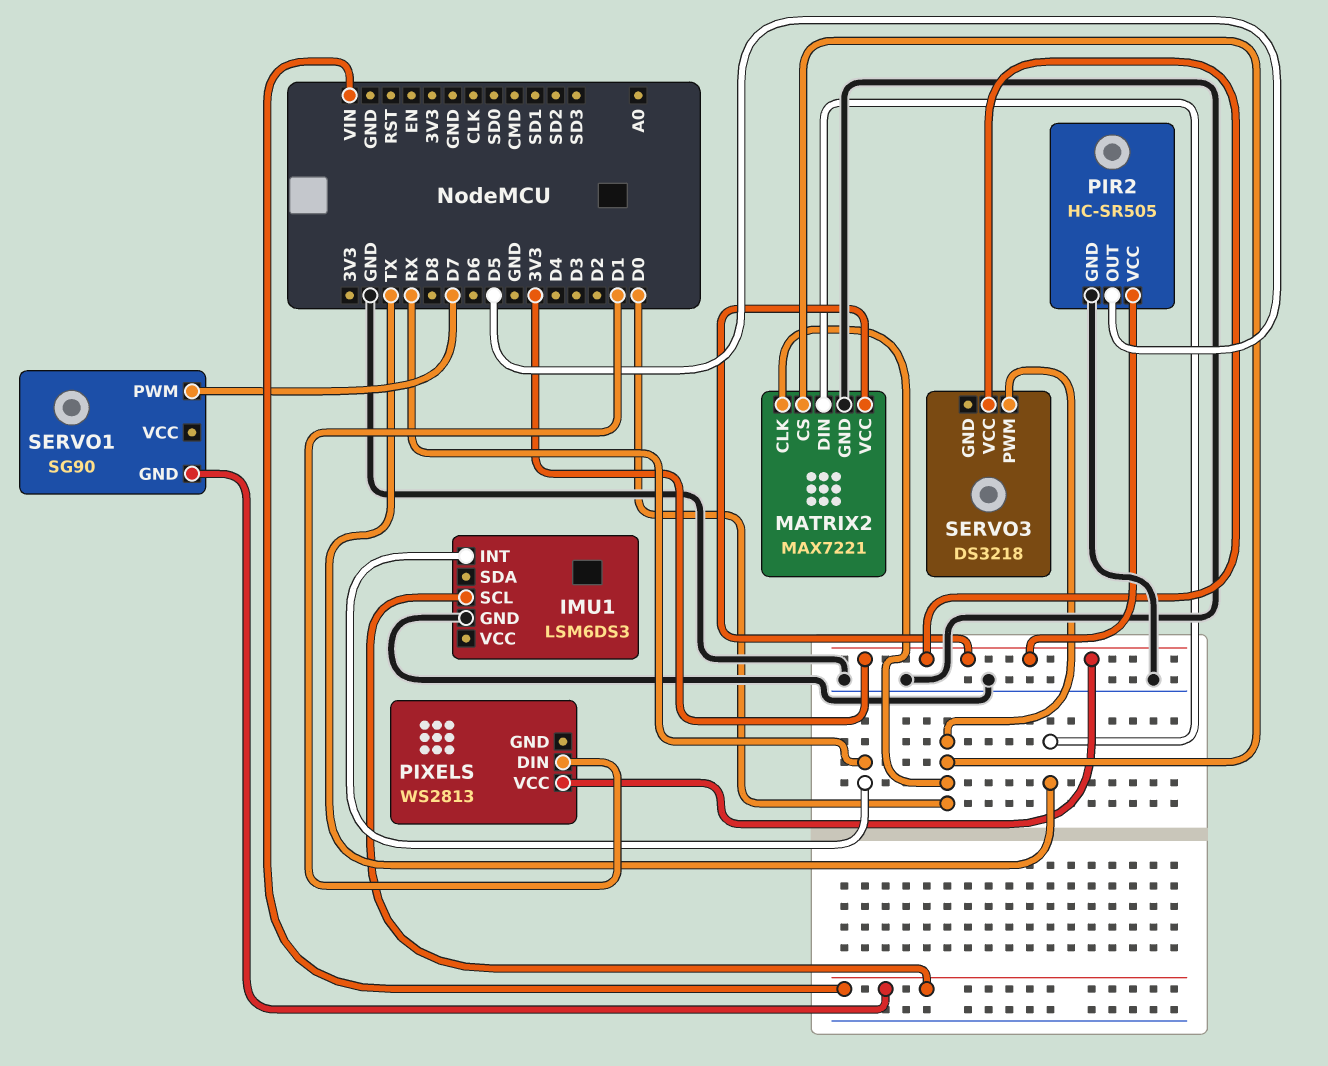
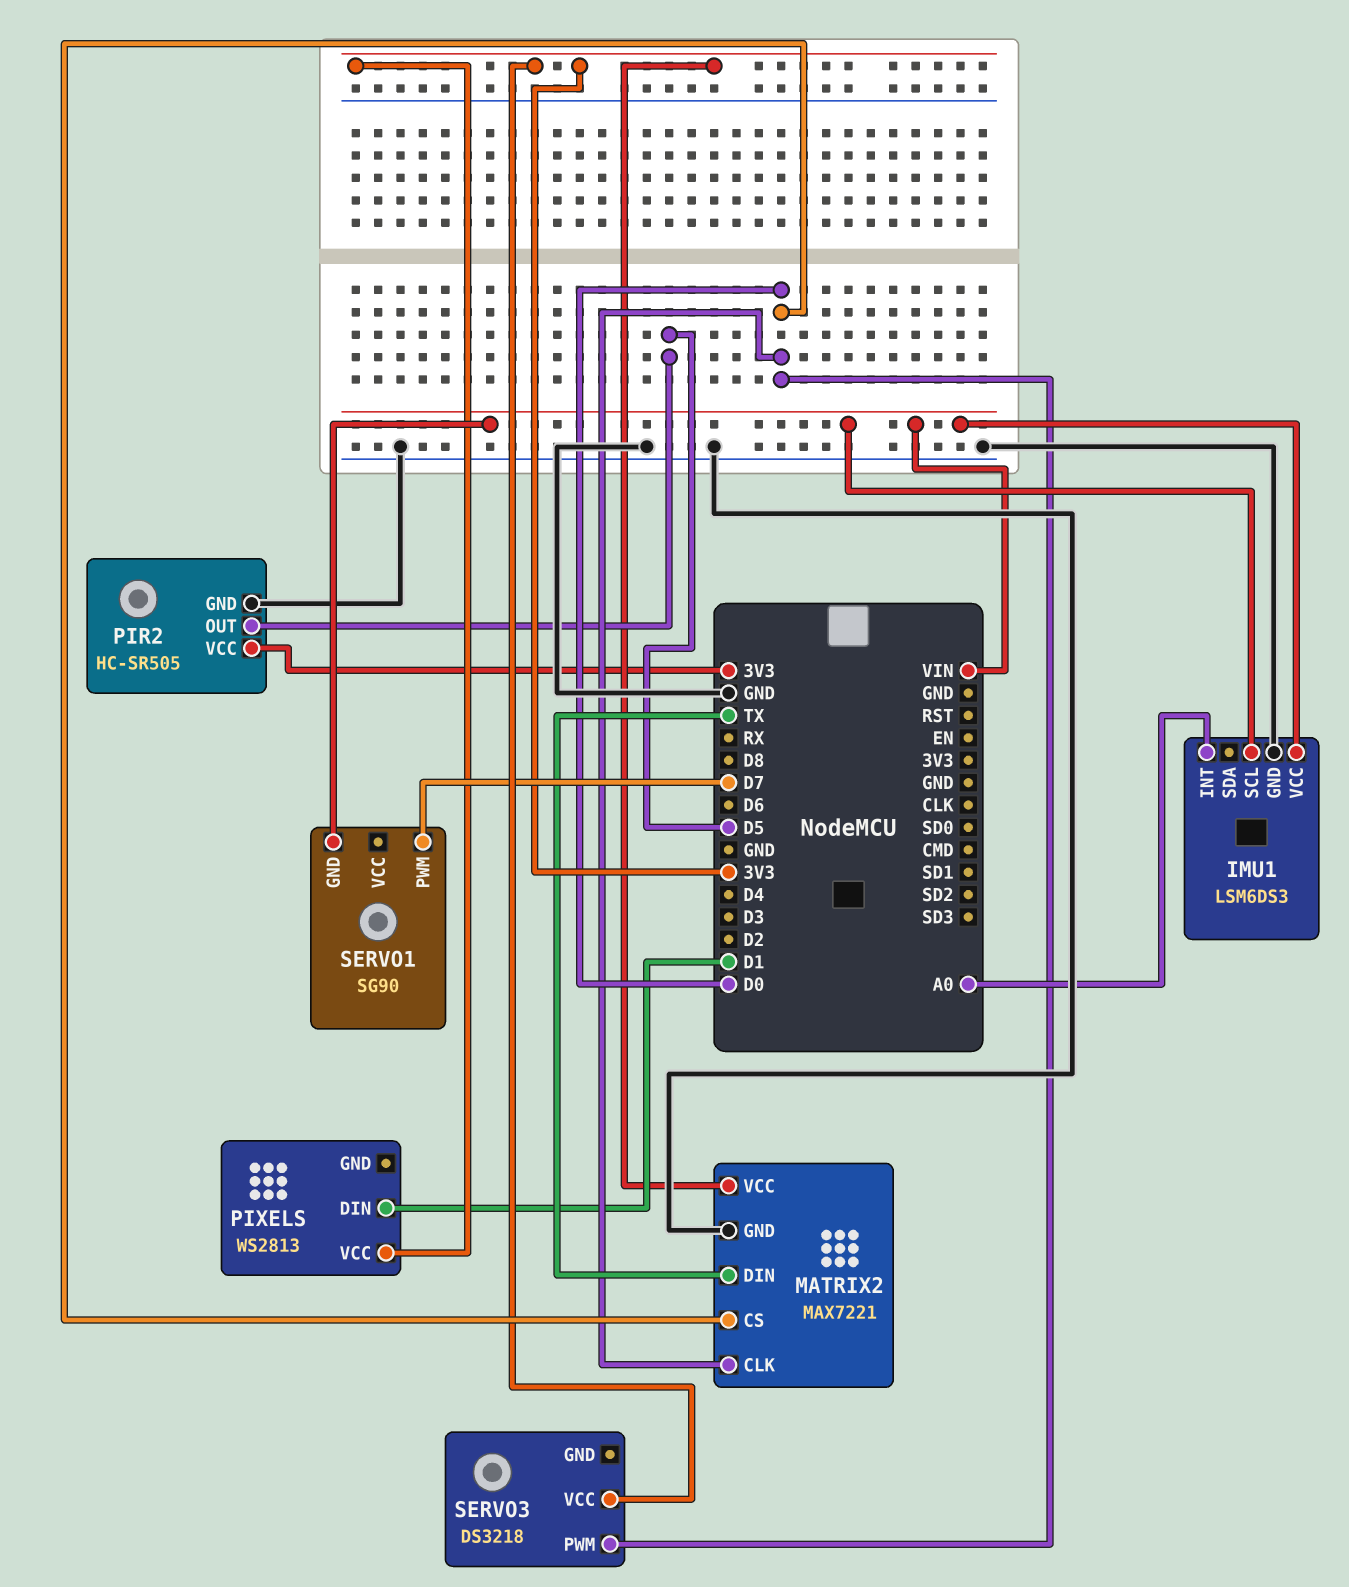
IMU1 pin INT: RX -> A0
IMU1 pin VCC: none -> VIN

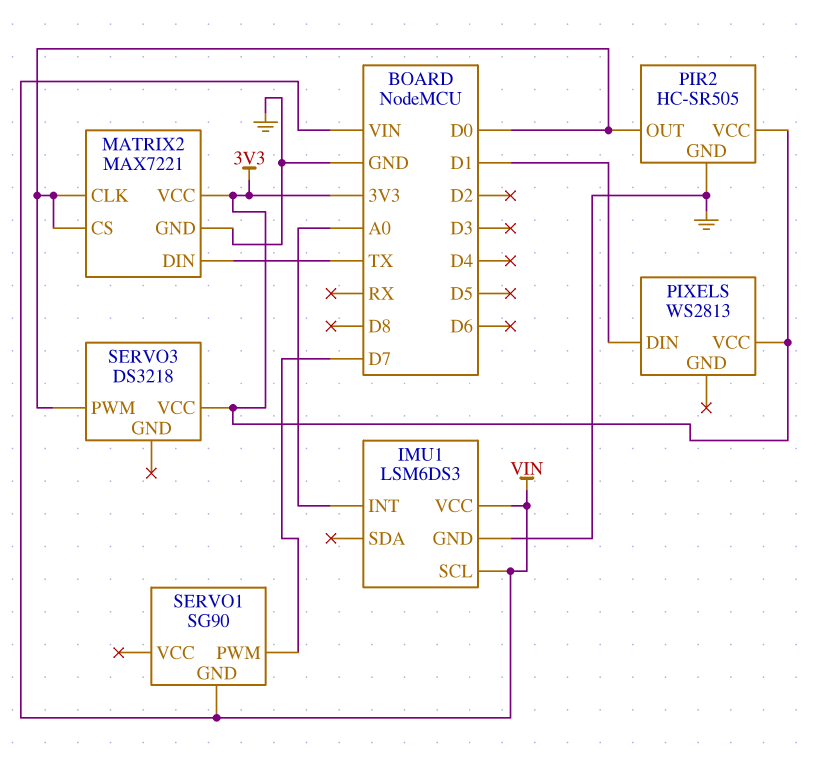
PIR2 pin OUT: D5 -> D0

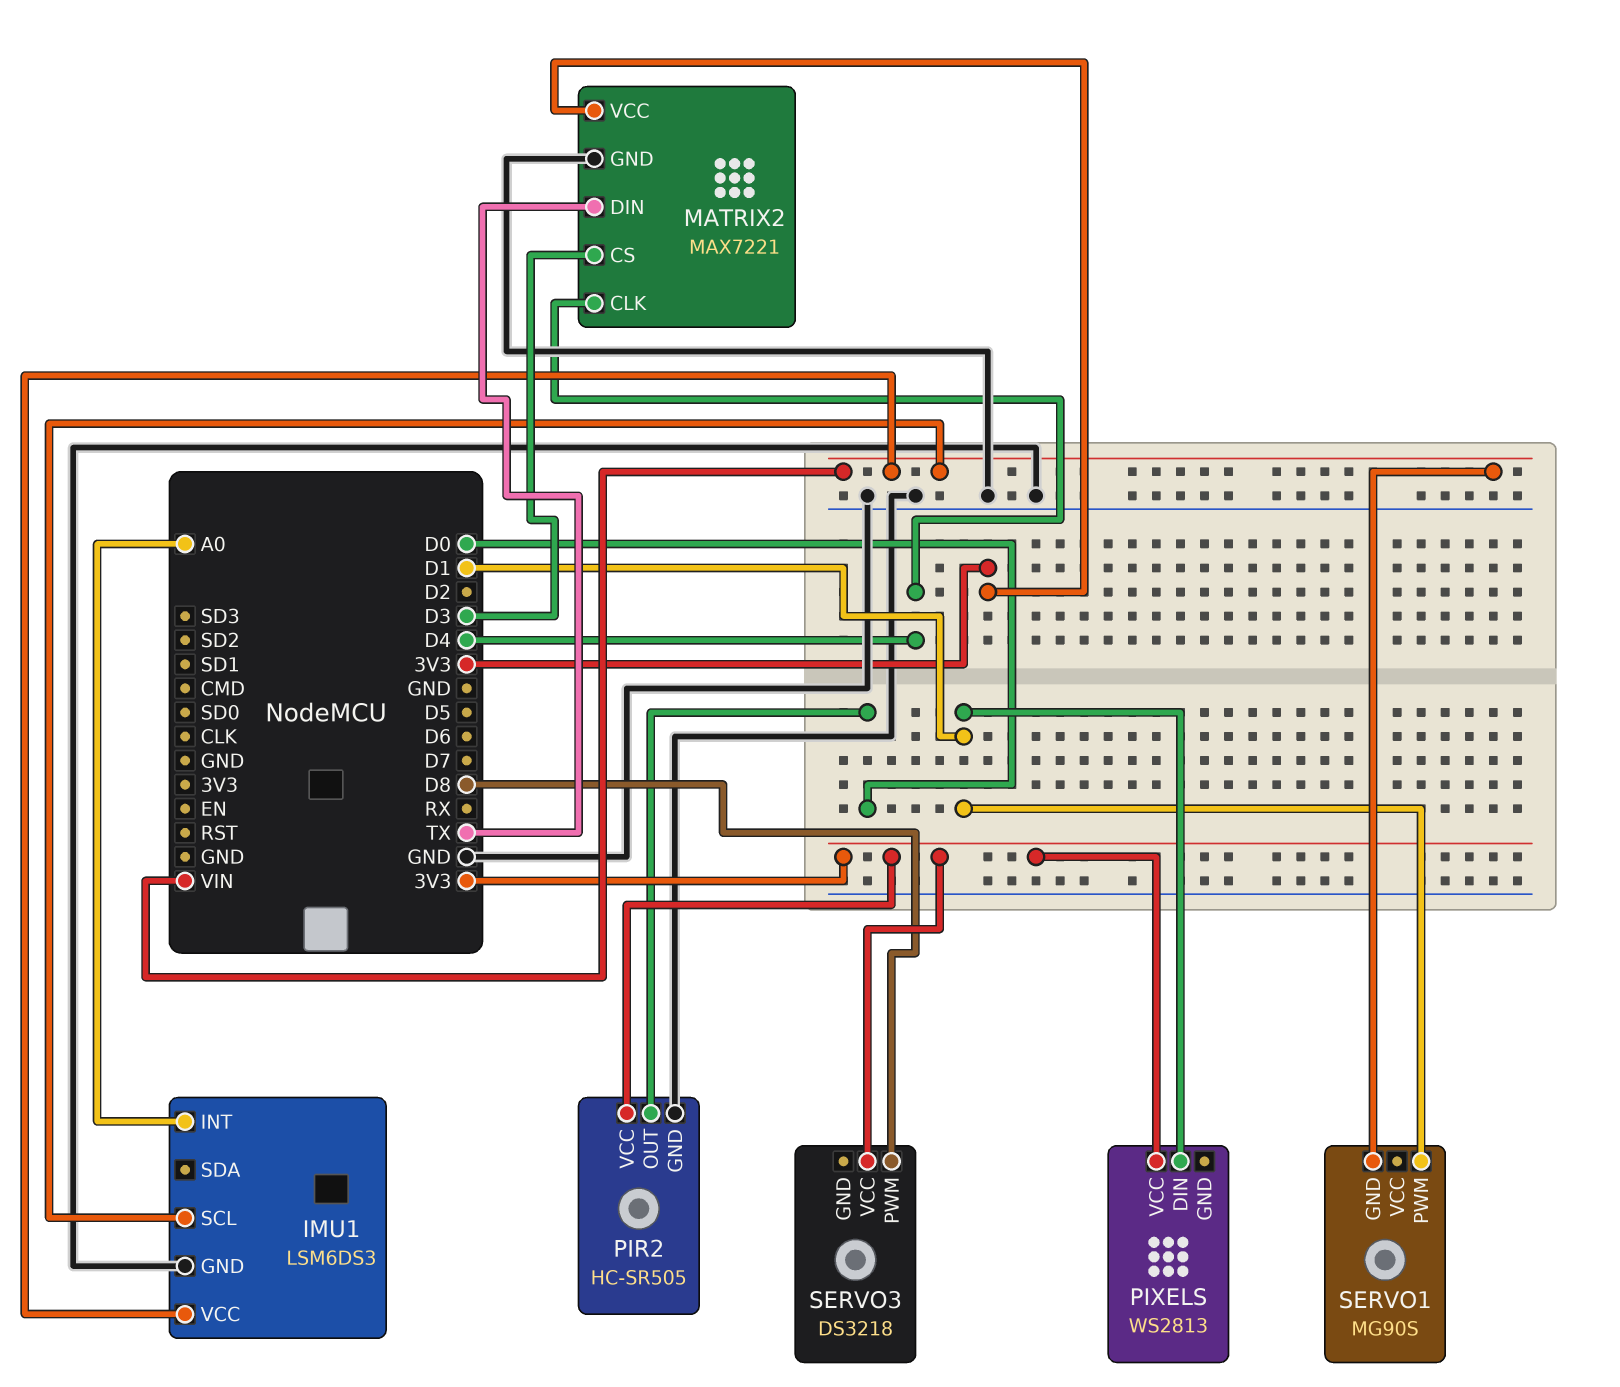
MATRIX2 pin CLK: D0 -> D4
MATRIX2 pin CS: D0 -> D3
SERVO1: SG90 -> MG90S
SERVO1 pin PWM: D7 -> D1
SERVO3 pin PWM: D0 -> D8

